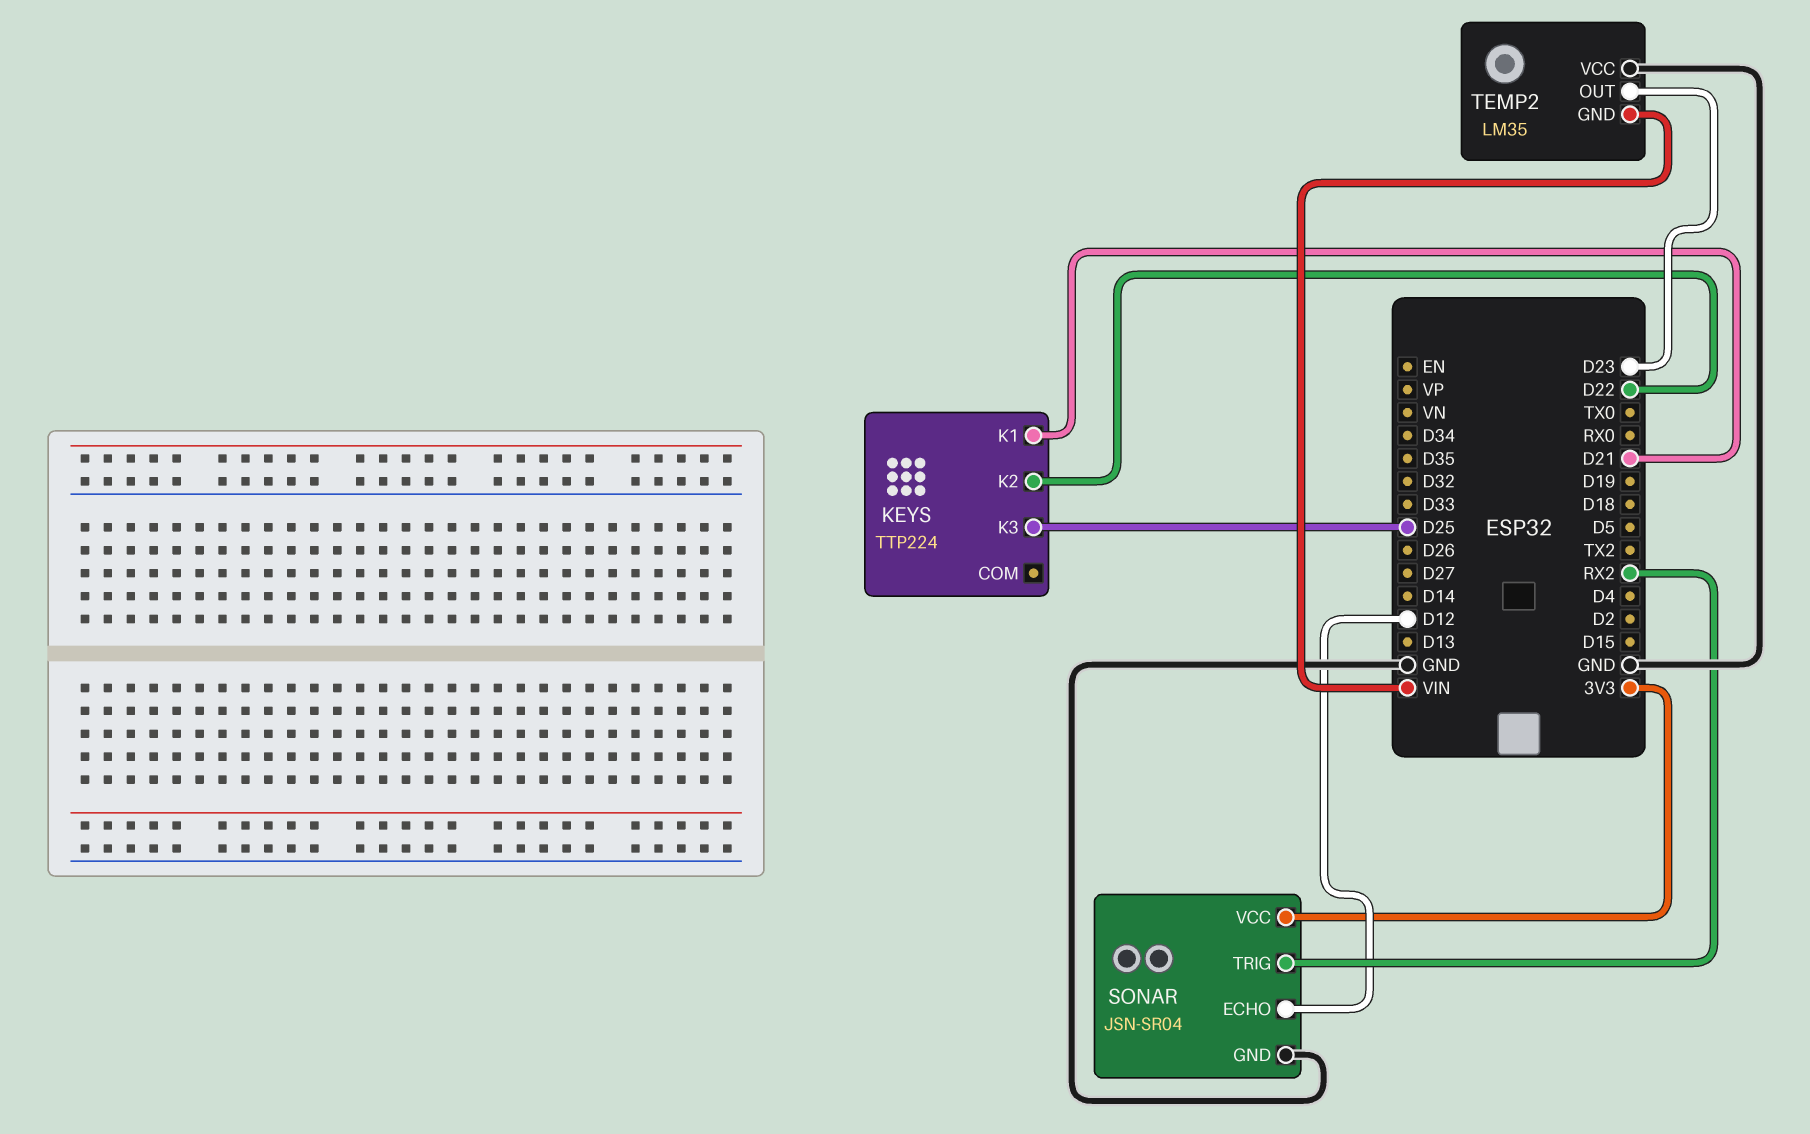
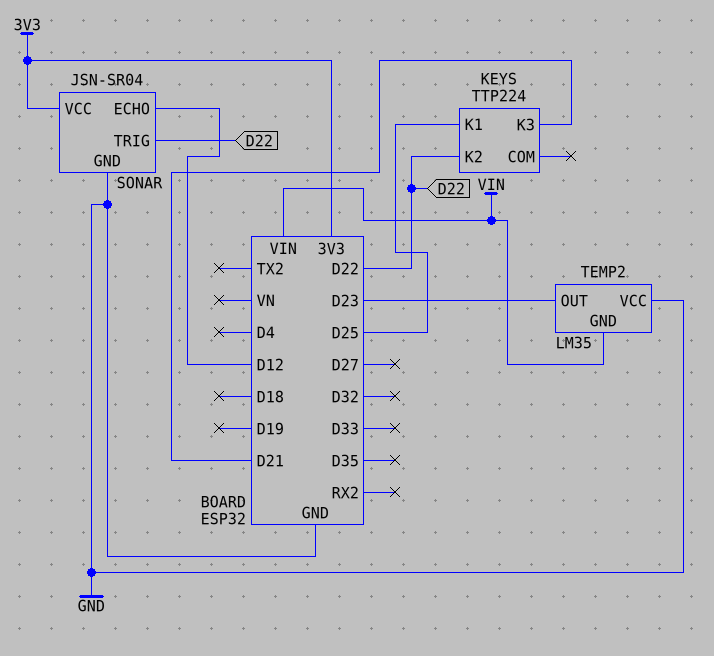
KEYS pin K1: D21 -> D25
KEYS pin K3: D25 -> D21
SONAR pin TRIG: RX2 -> D22

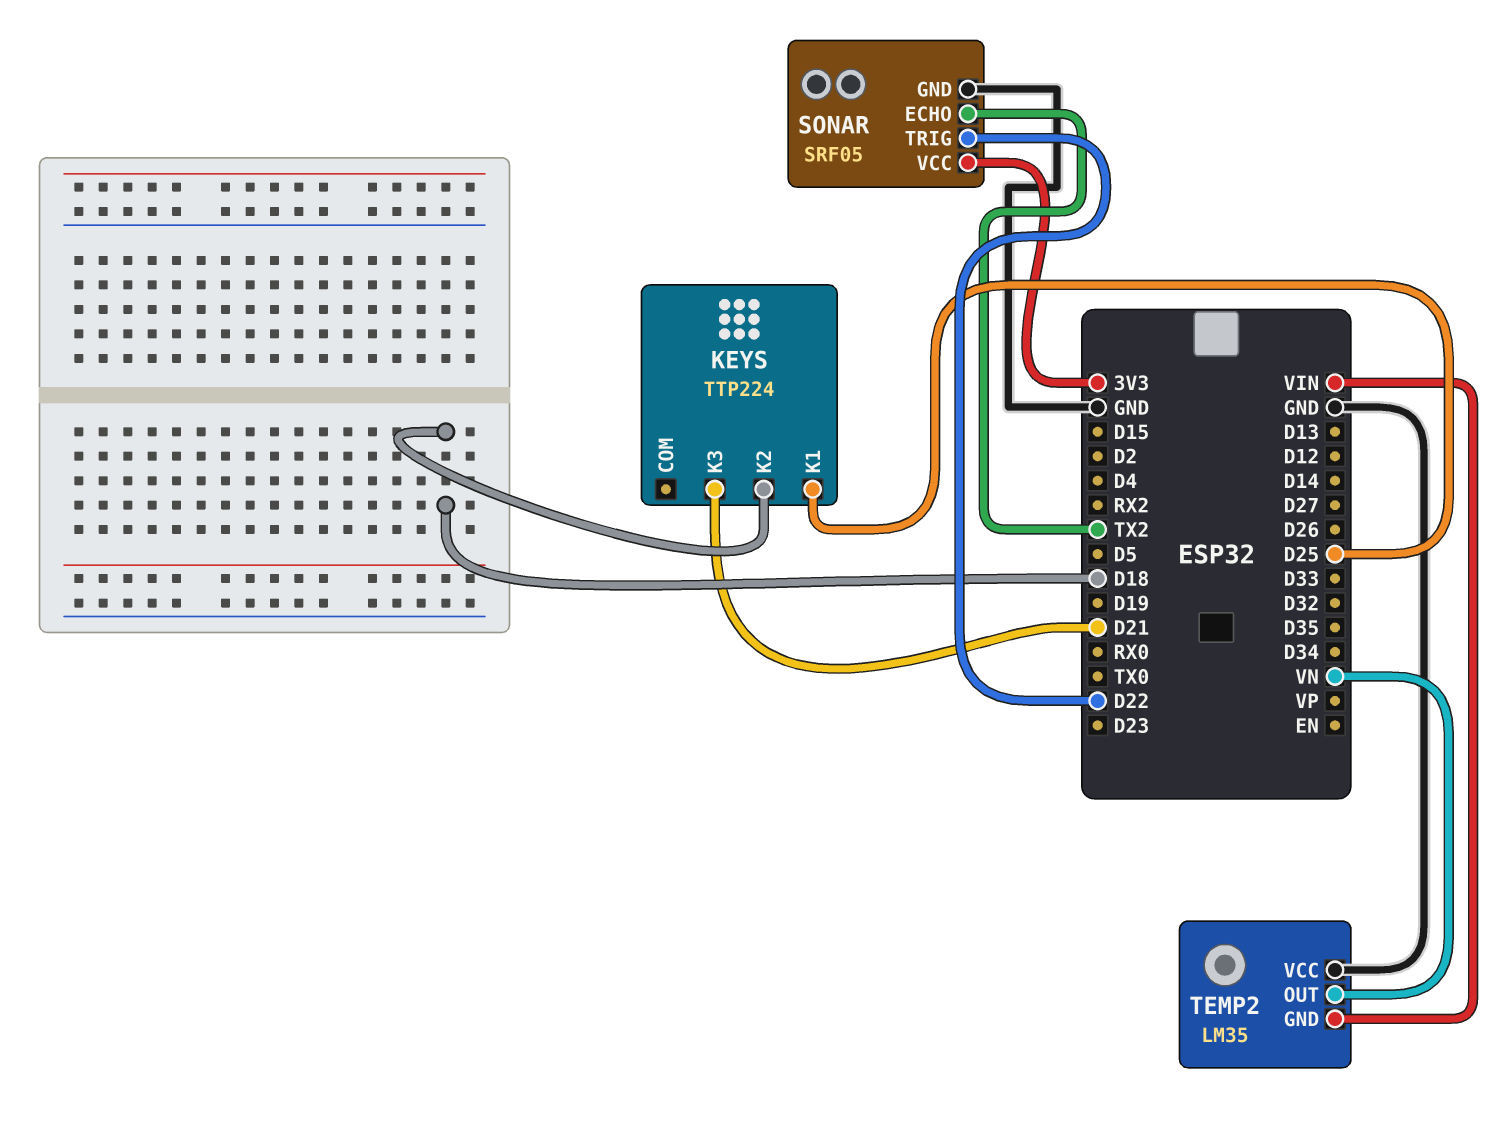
KEYS pin K2: D22 -> D18
SONAR: JSN-SR04 -> SRF05
SONAR pin ECHO: D12 -> TX2
TEMP2 pin OUT: D23 -> VN

